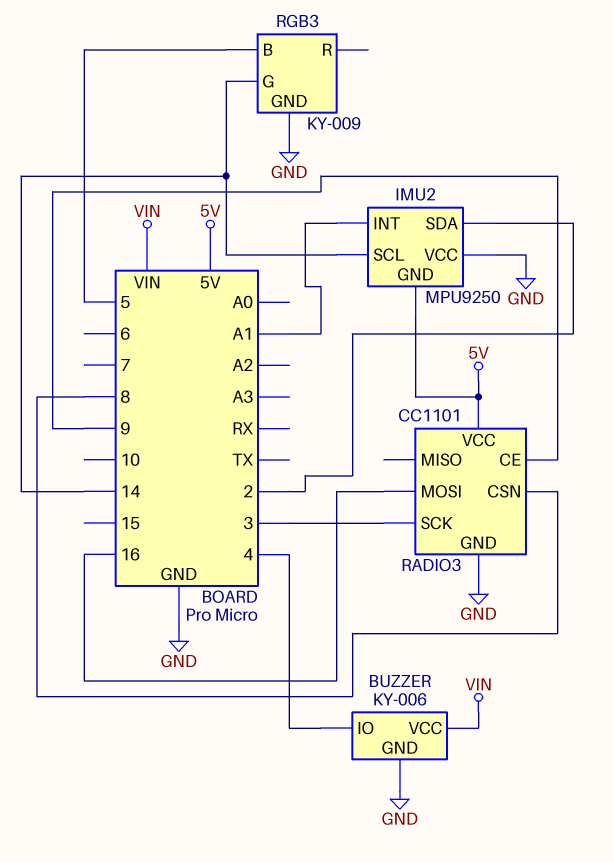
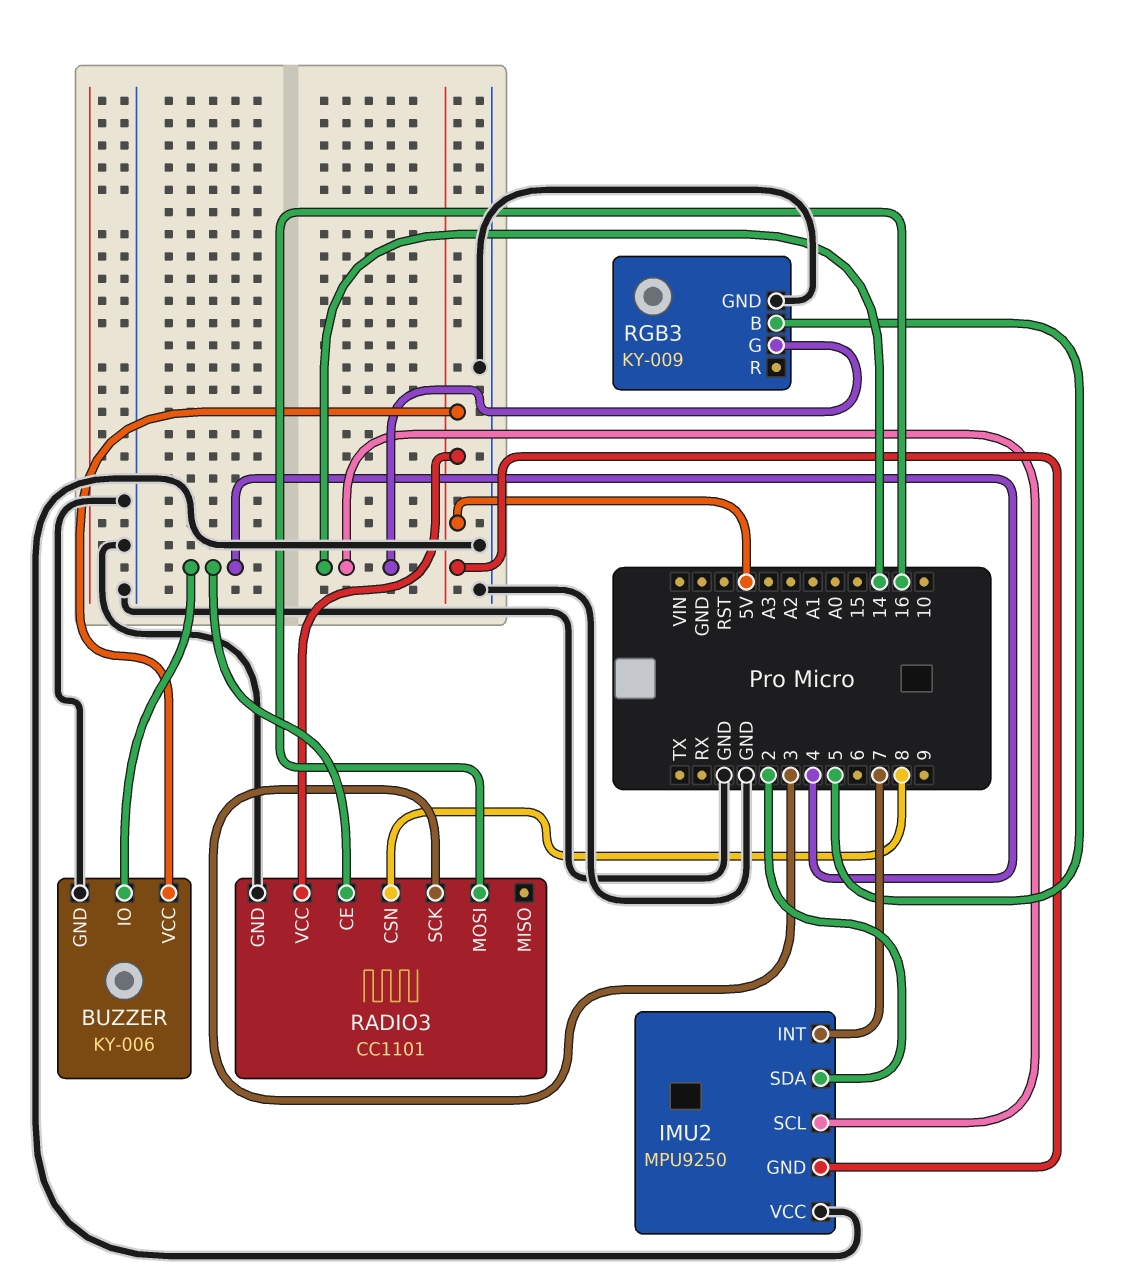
BUZZER pin VCC: VIN -> 5V
IMU2 pin INT: A1 -> 7
RADIO3 pin CE: 9 -> 4

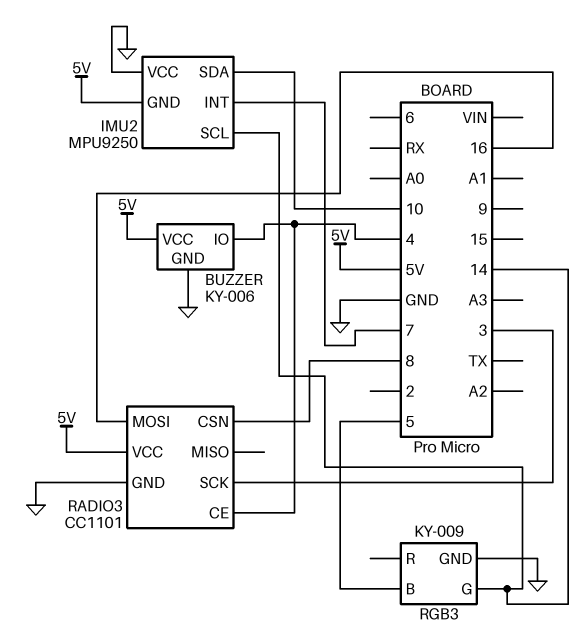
IMU2 pin SDA: 2 -> 10

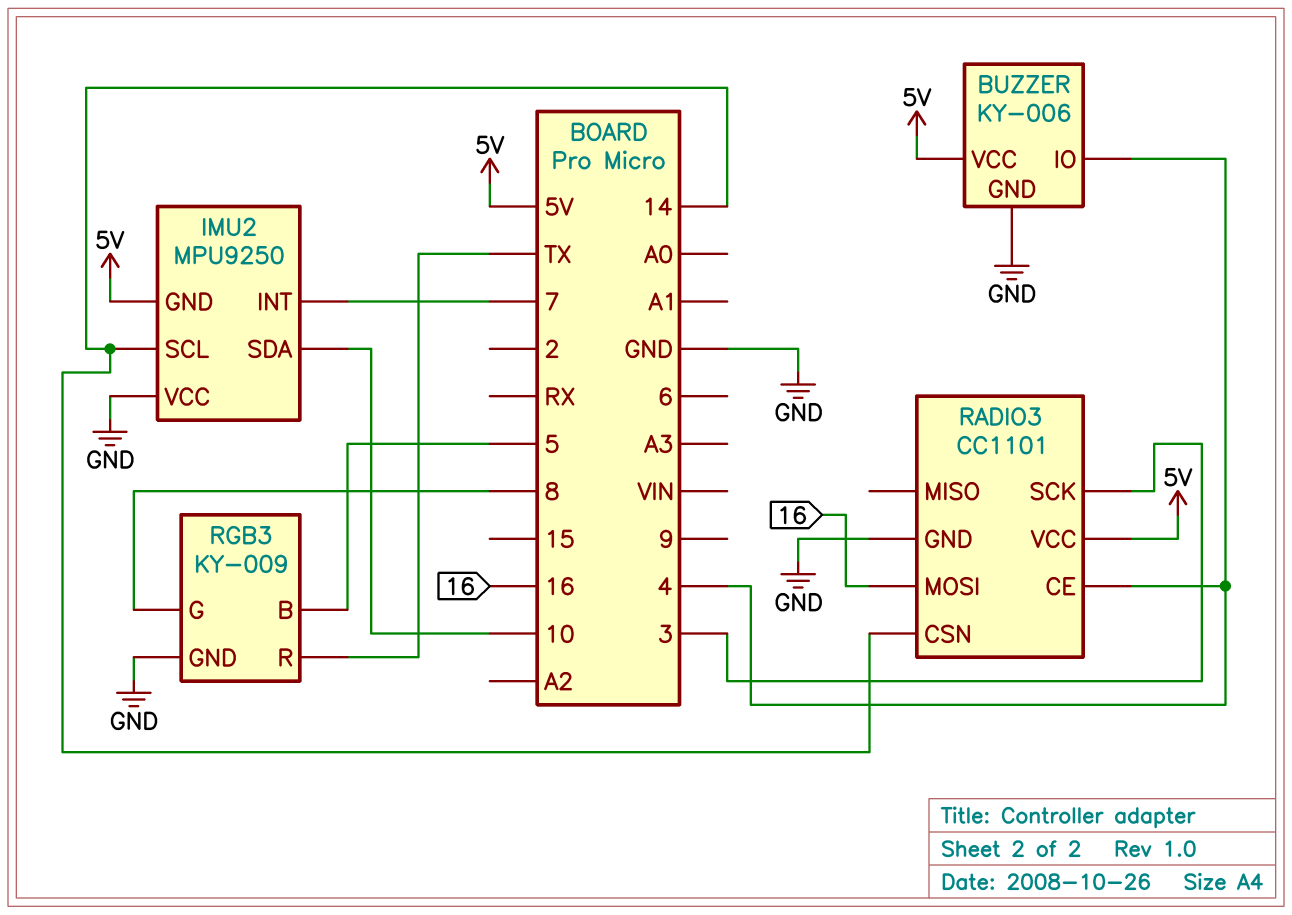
RADIO3 pin CSN: 8 -> 14
RGB3 pin G: 14 -> 8
RGB3 pin R: none -> TX

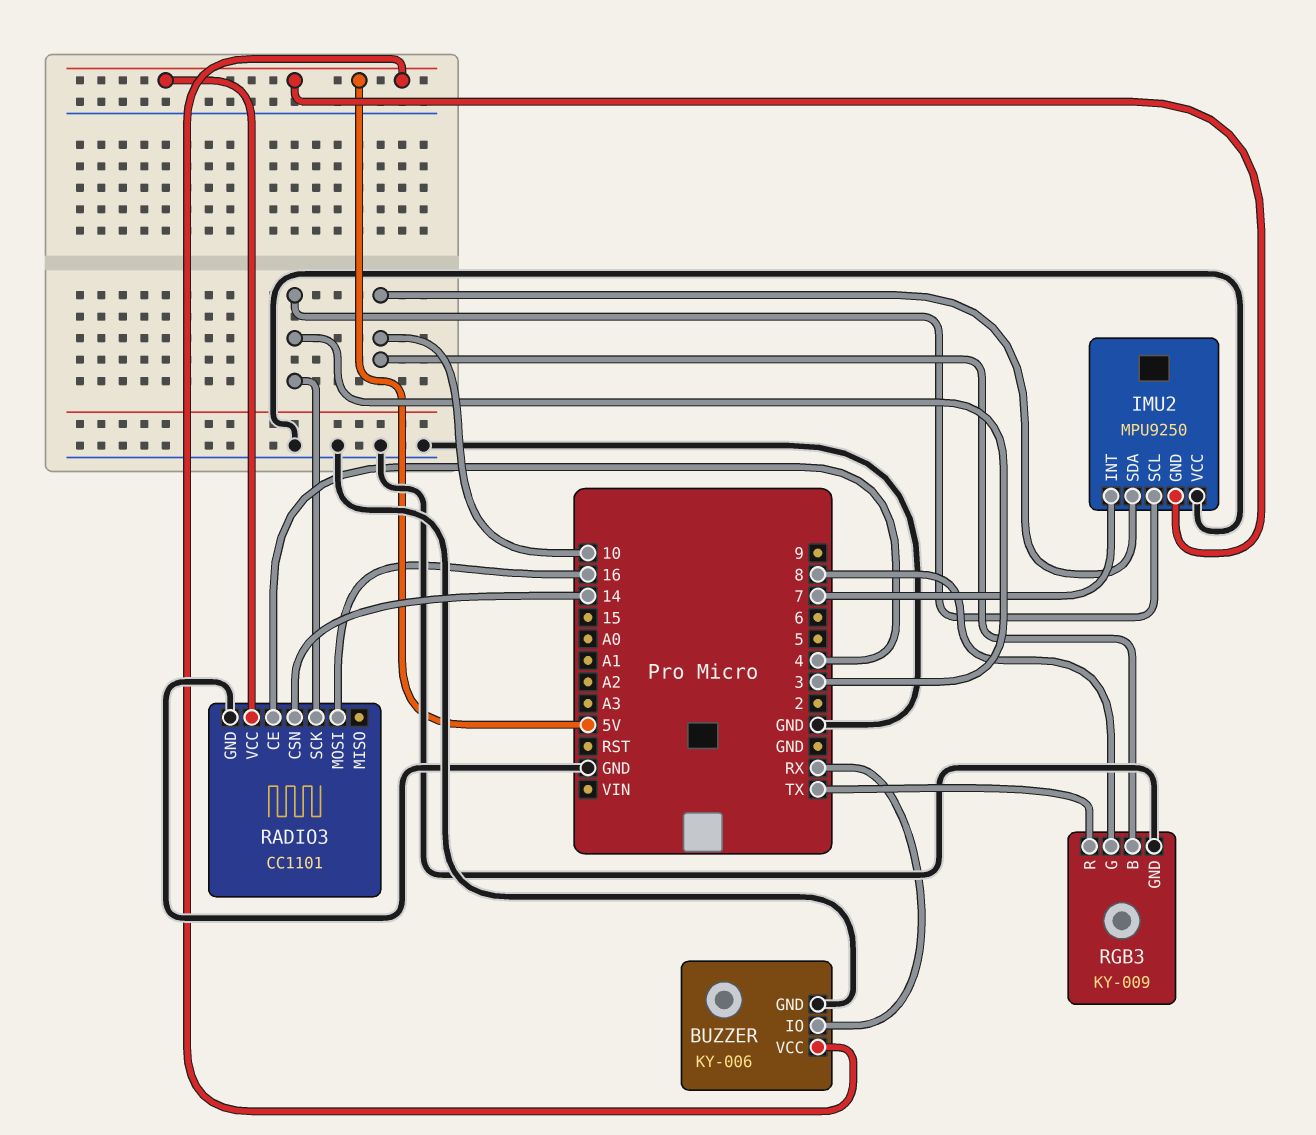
BUZZER pin IO: 4 -> RX
IMU2 pin SCL: 14 -> 3
RGB3 pin B: 5 -> 10

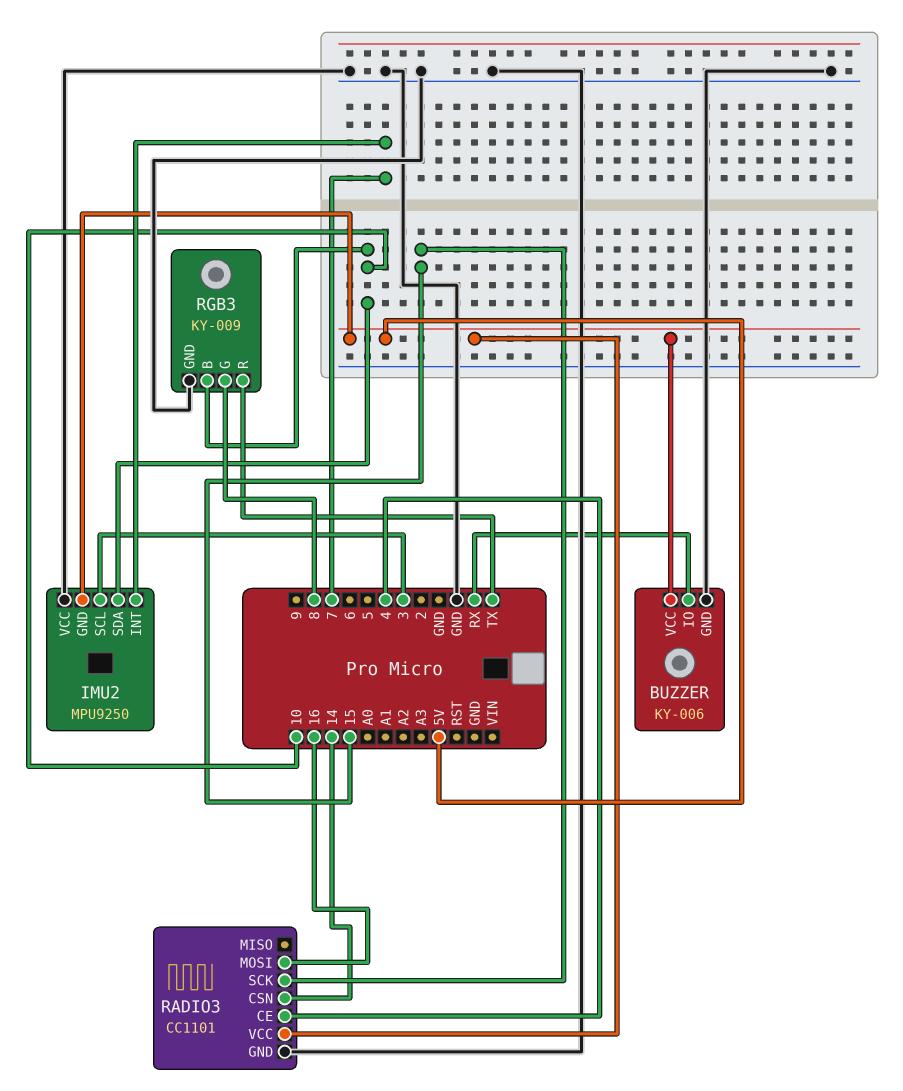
RADIO3 pin SCK: 3 -> 15

